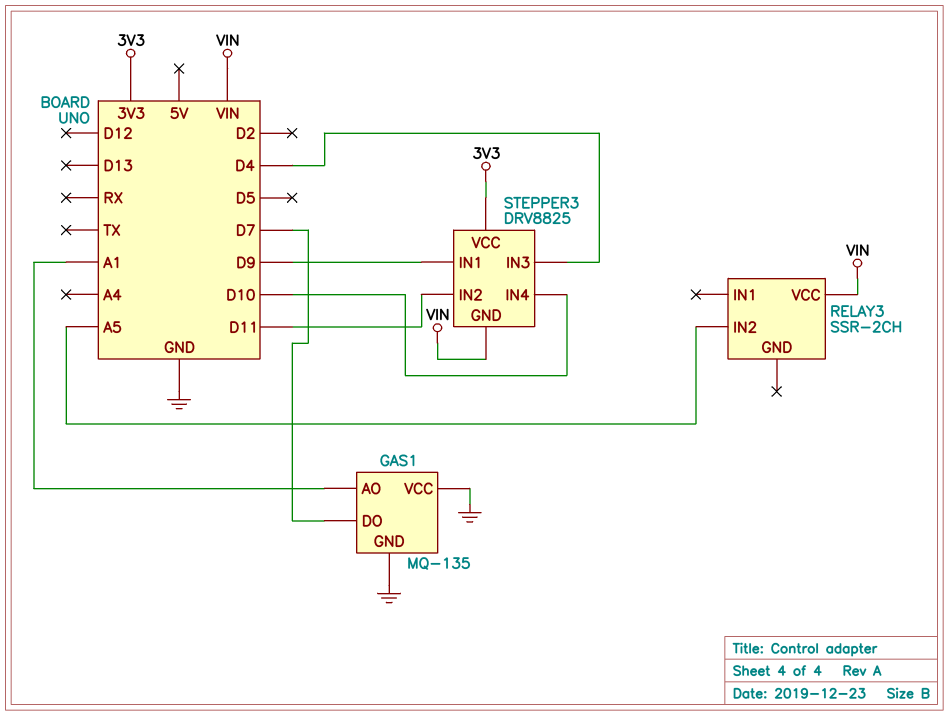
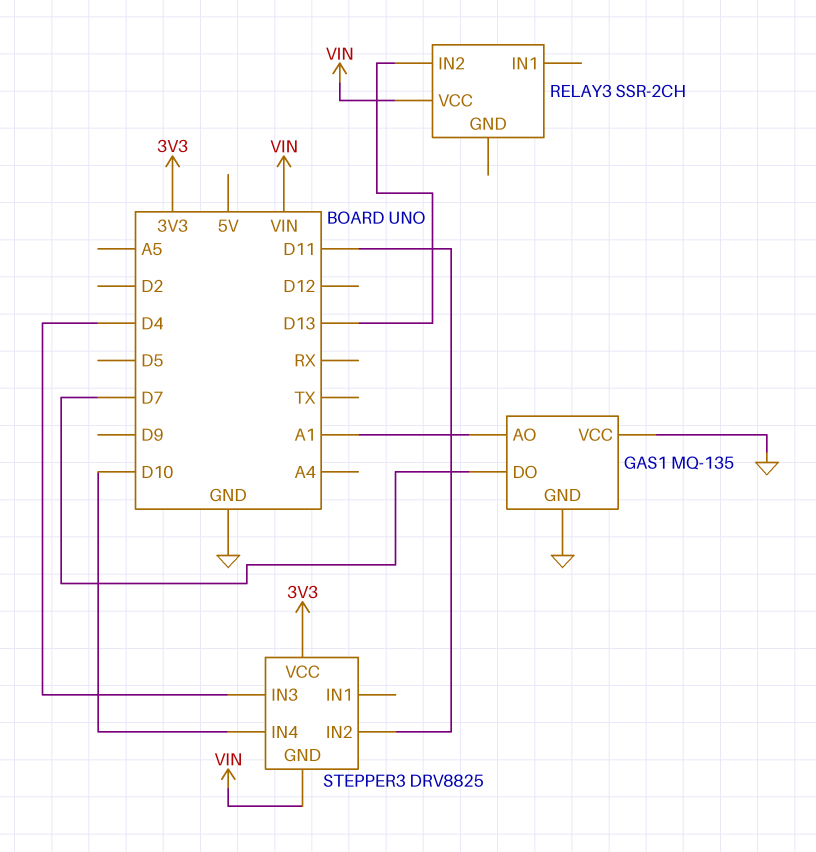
RELAY3 pin IN2: A5 -> D13
STEPPER3 pin IN1: D9 -> none

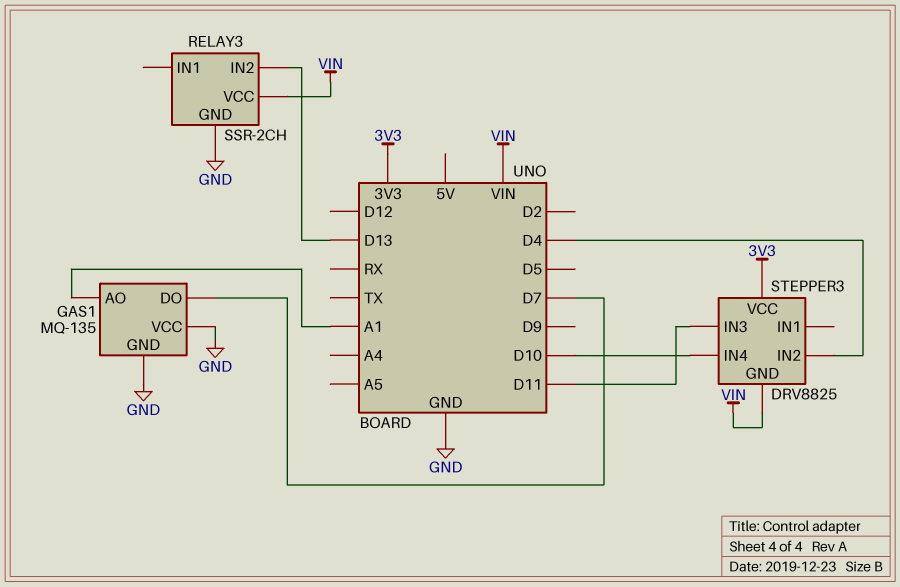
RELAY3 pin GND: none -> GND
STEPPER3 pin IN2: D11 -> D4
STEPPER3 pin IN3: D4 -> D11

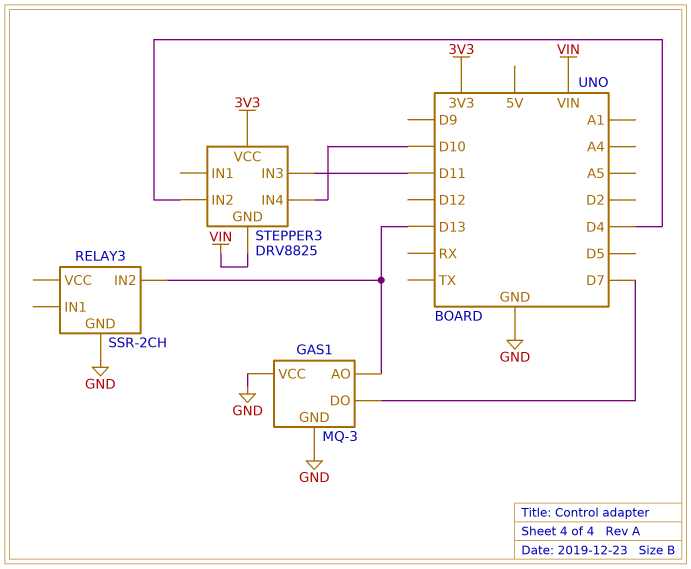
GAS1: MQ-135 -> MQ-3
GAS1 pin AO: A1 -> D13
RELAY3 pin VCC: VIN -> none

